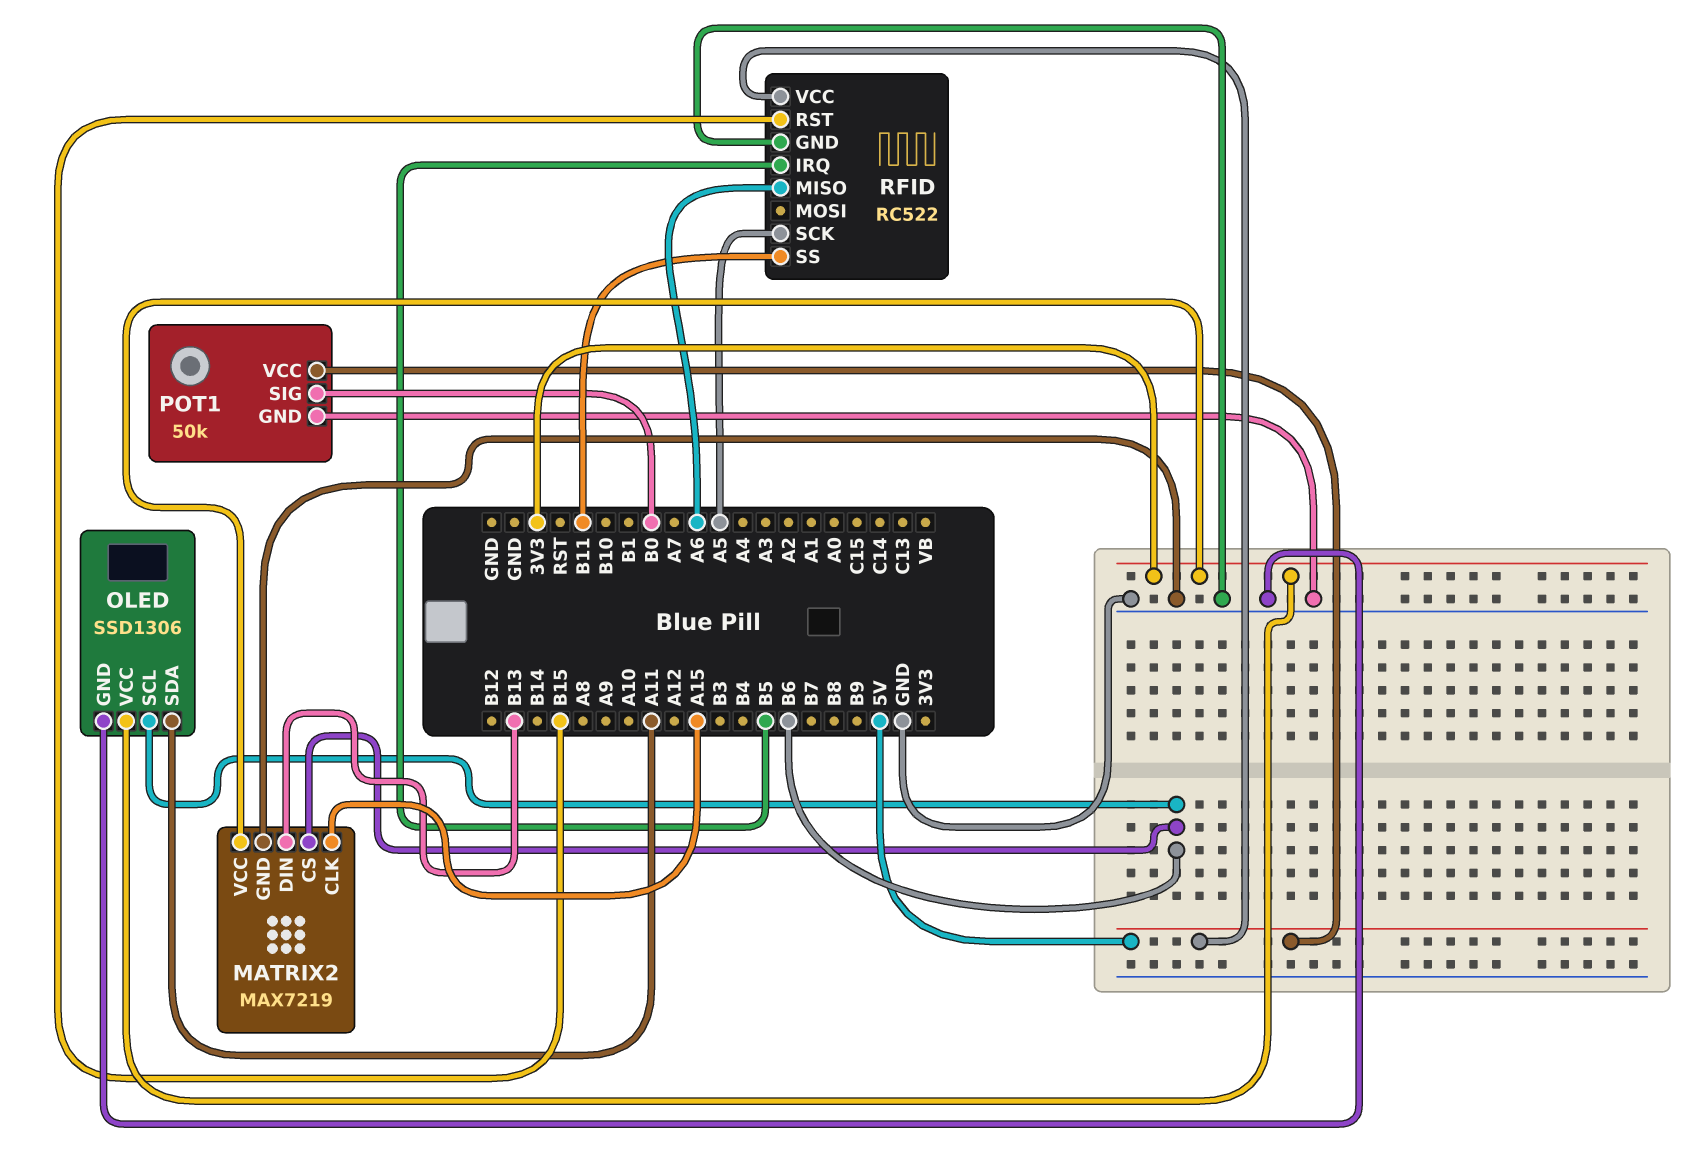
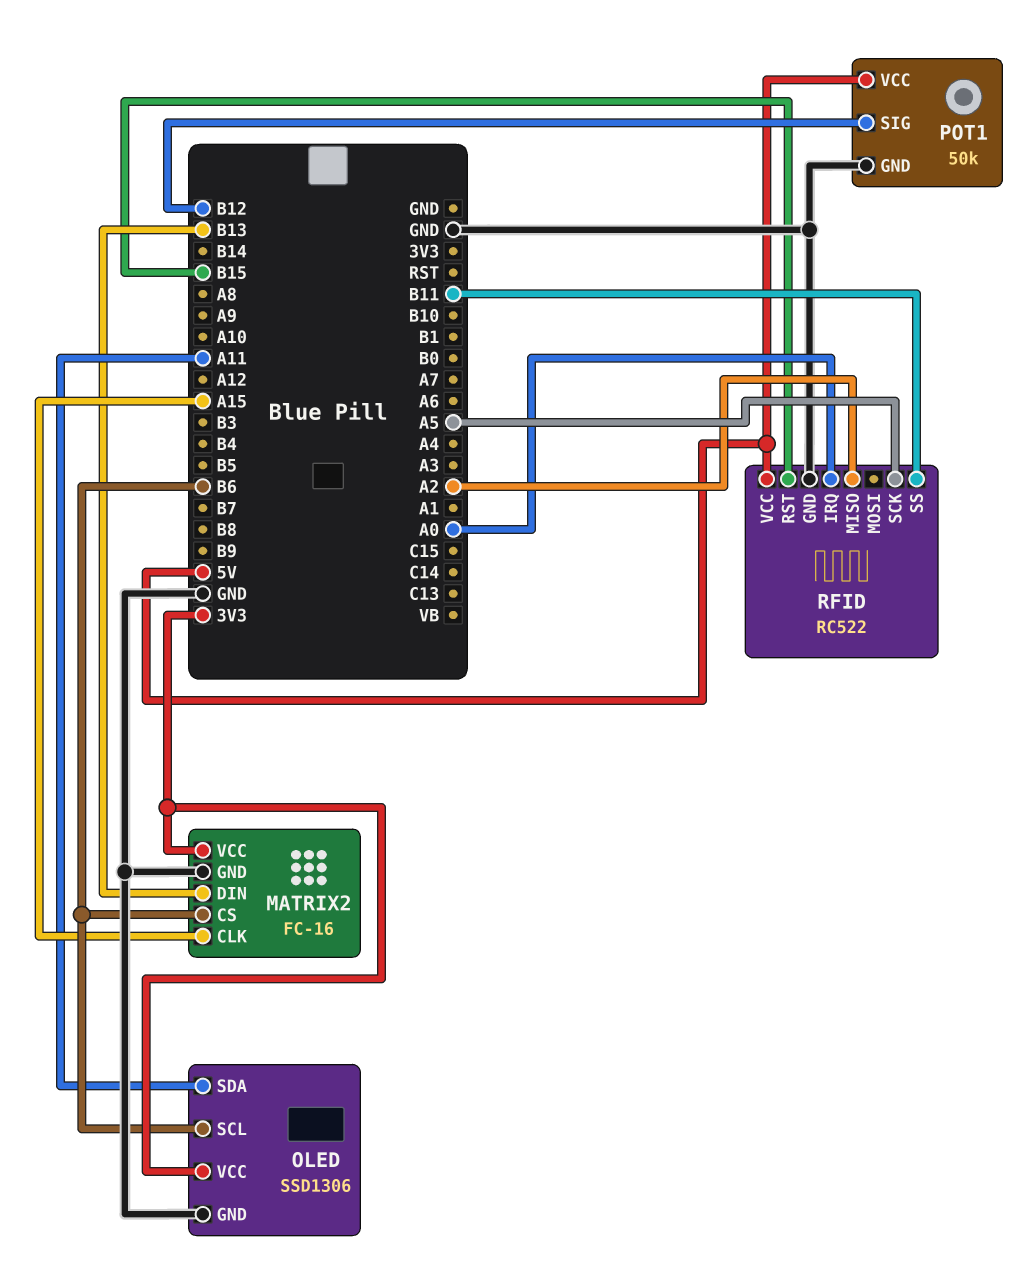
MATRIX2: MAX7219 -> FC-16
POT1 pin SIG: B0 -> B12
RFID pin IRQ: B5 -> A0
RFID pin MISO: A6 -> A2

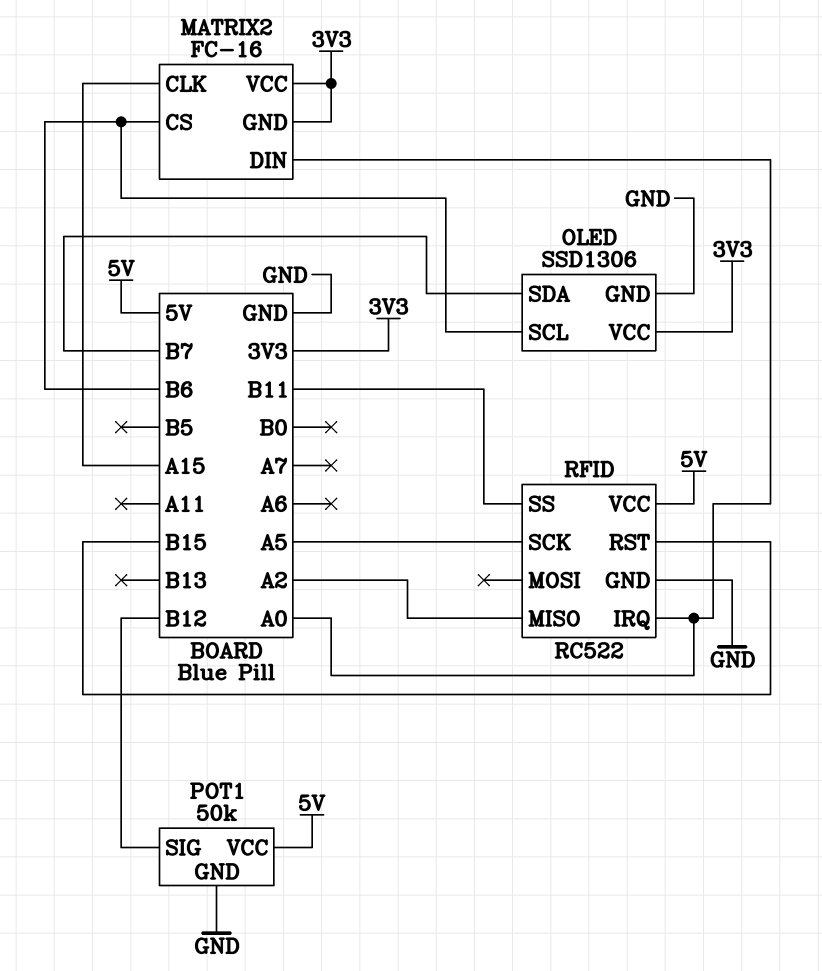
MATRIX2 pin DIN: B13 -> A0
MATRIX2 pin GND: GND -> 3V3
OLED pin SDA: A11 -> B7

